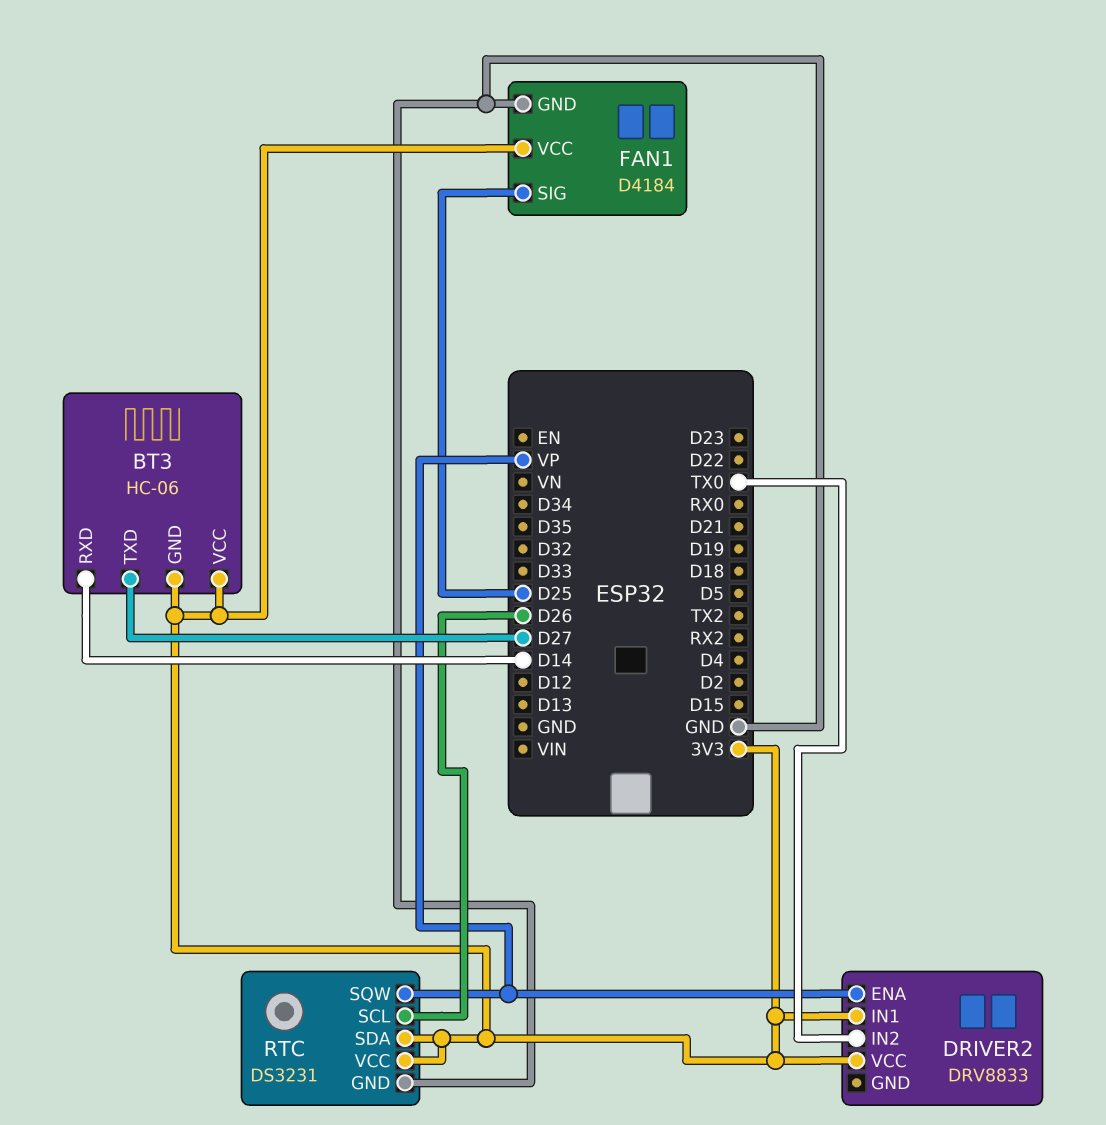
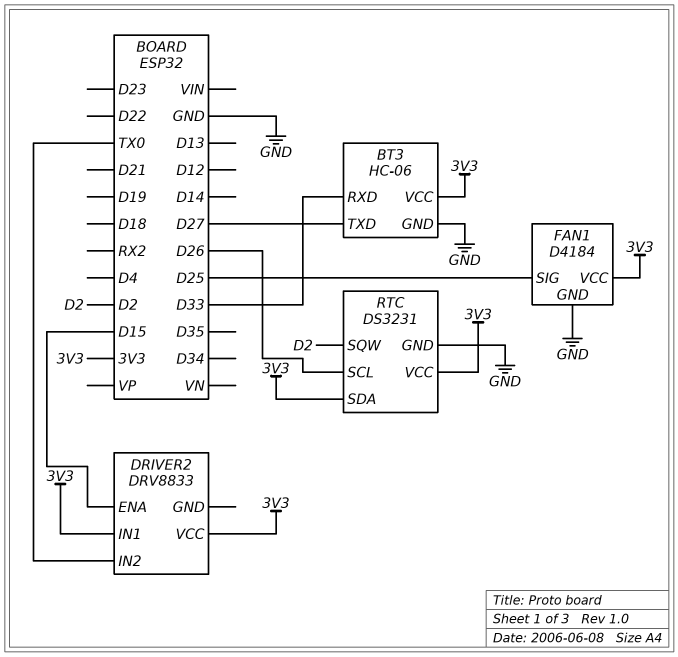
BT3 pin GND: 3V3 -> GND
BT3 pin RXD: D14 -> D33
DRIVER2 pin ENA: VP -> D15
RTC pin SQW: VP -> D2

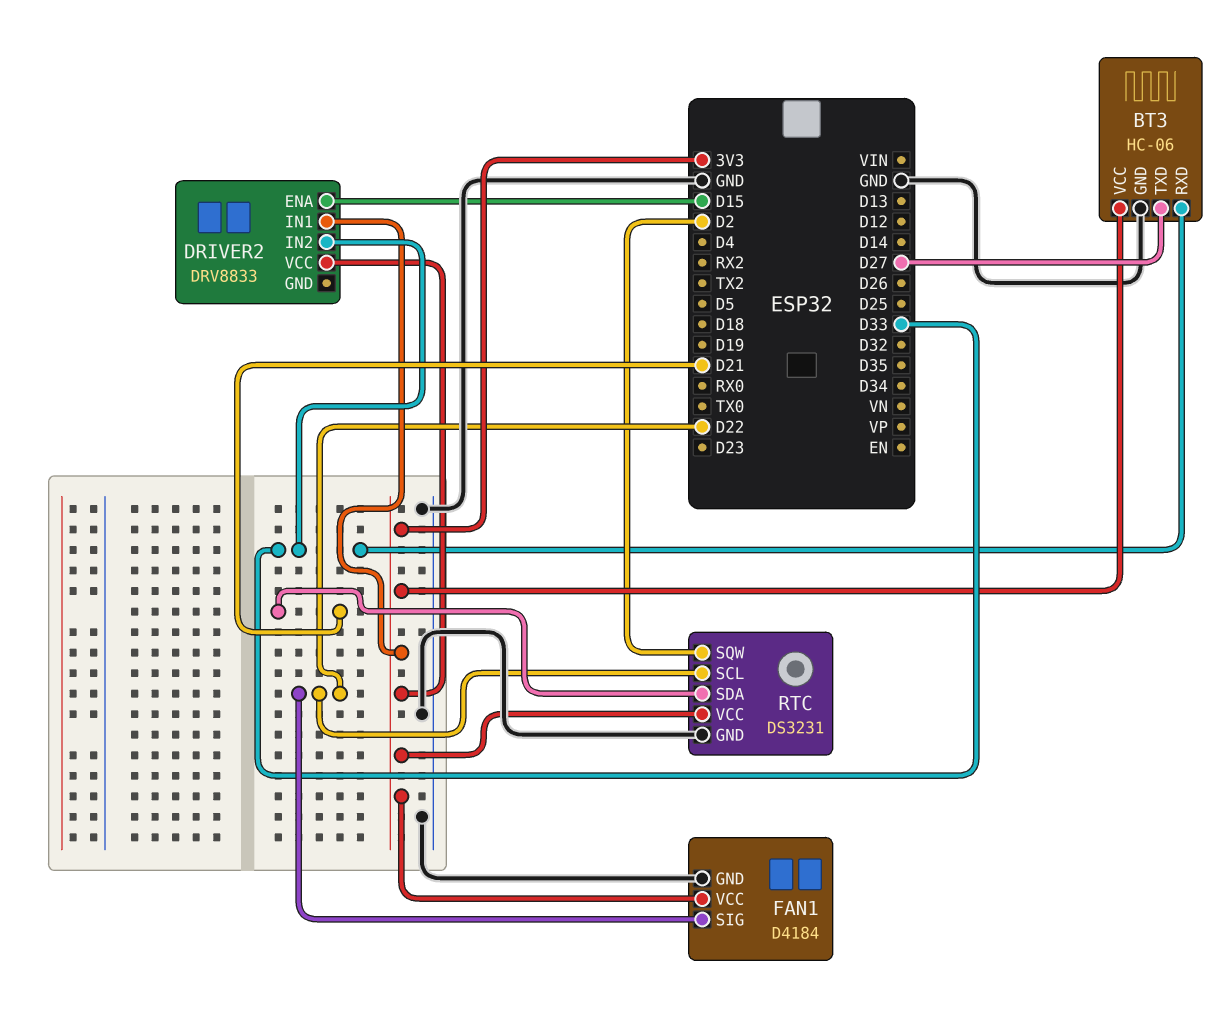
DRIVER2 pin IN2: TX0 -> D33
FAN1 pin SIG: D25 -> D22
RTC pin SCL: D26 -> D22
RTC pin SDA: 3V3 -> D21

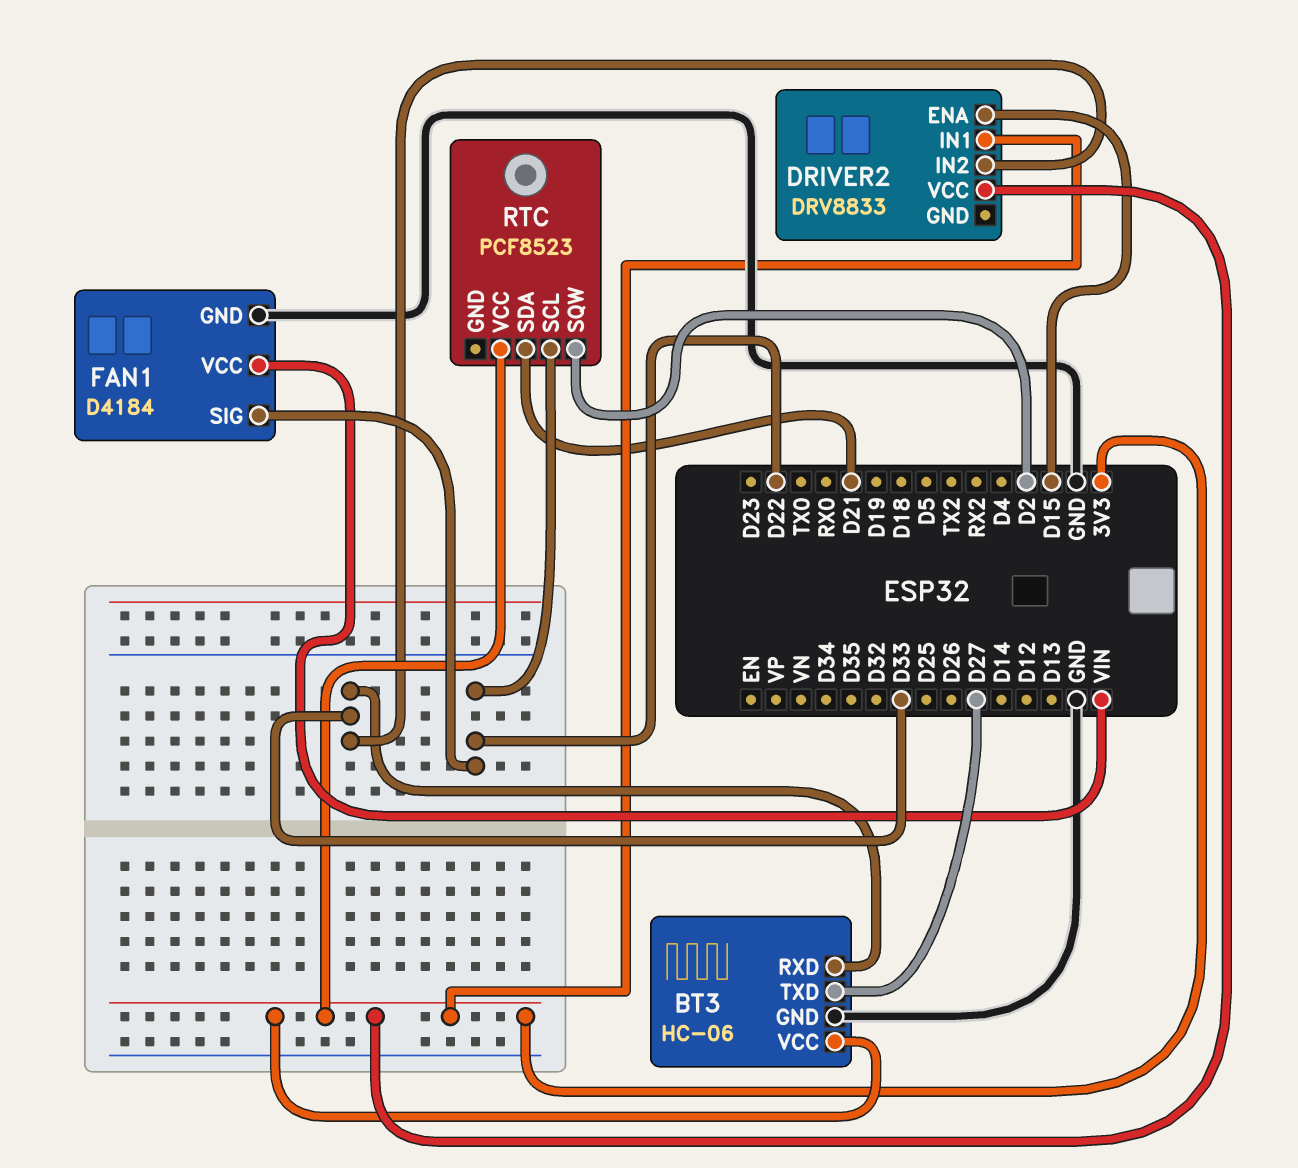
FAN1 pin VCC: 3V3 -> VIN
RTC: DS3231 -> PCF8523
RTC pin GND: GND -> none

